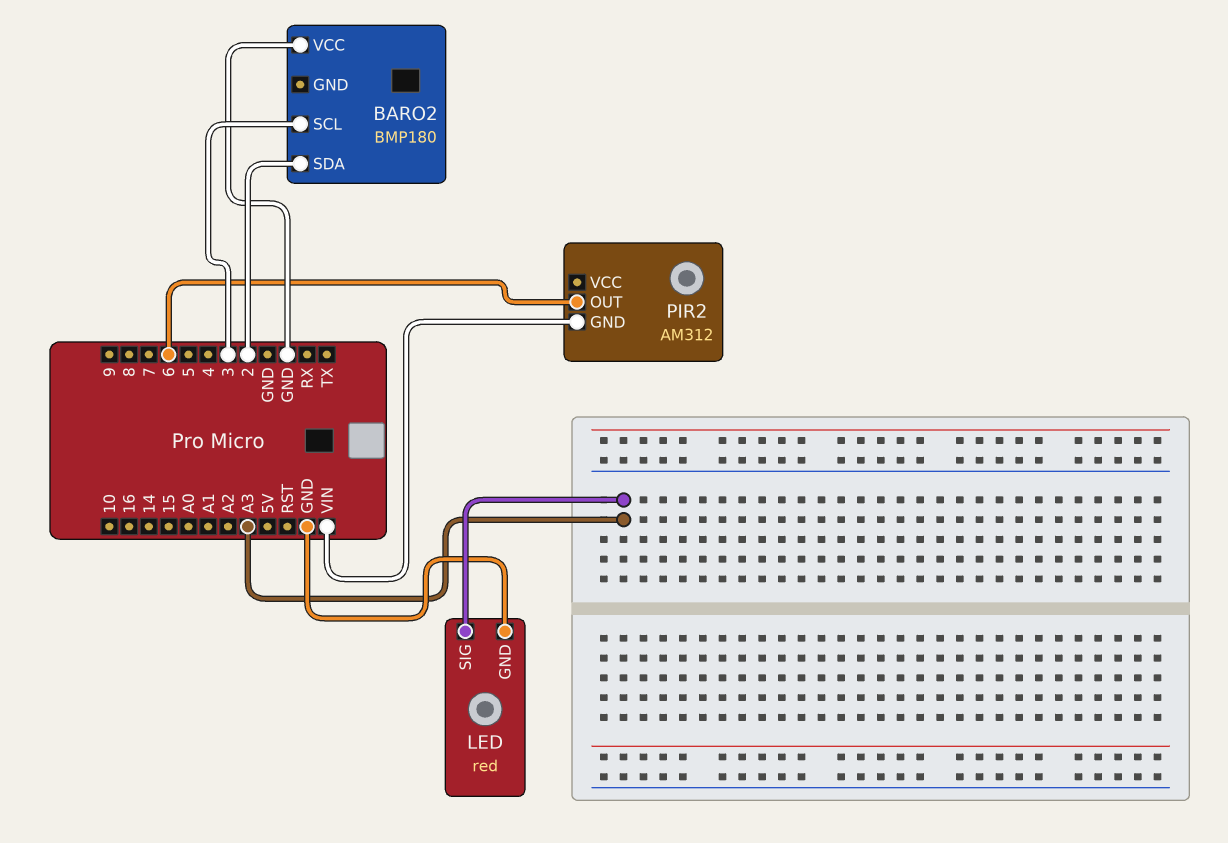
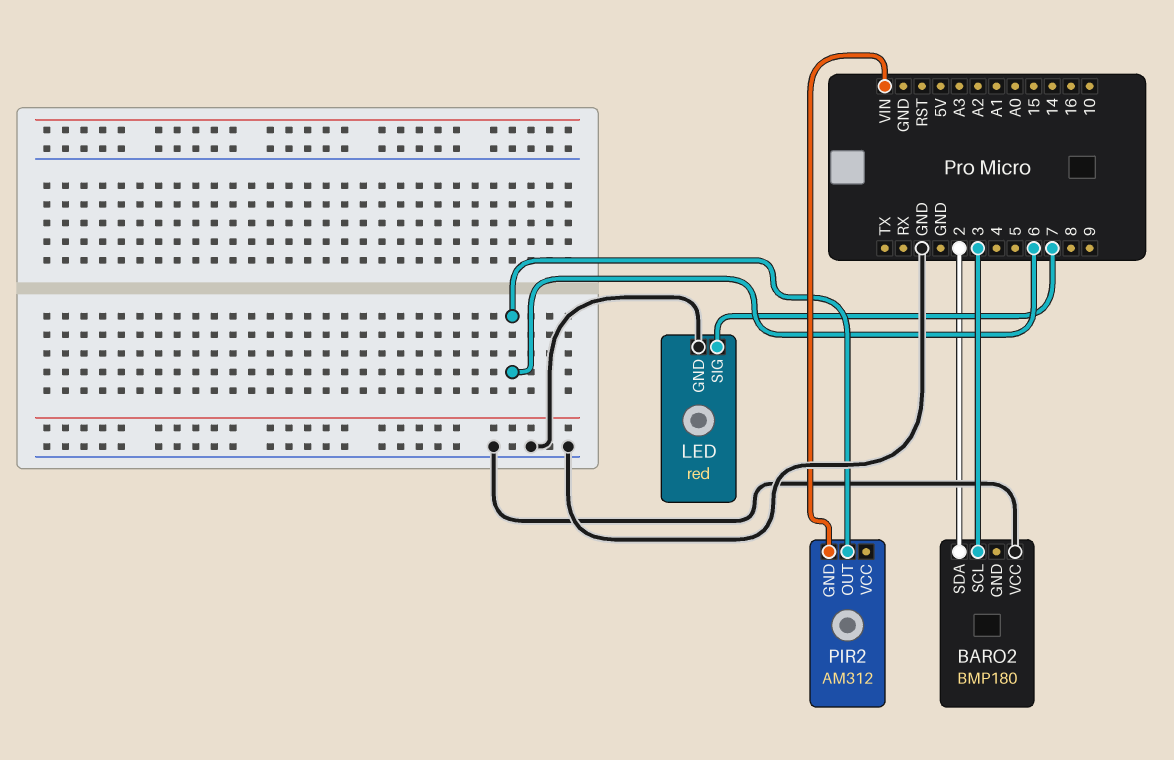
LED pin SIG: A3 -> 7

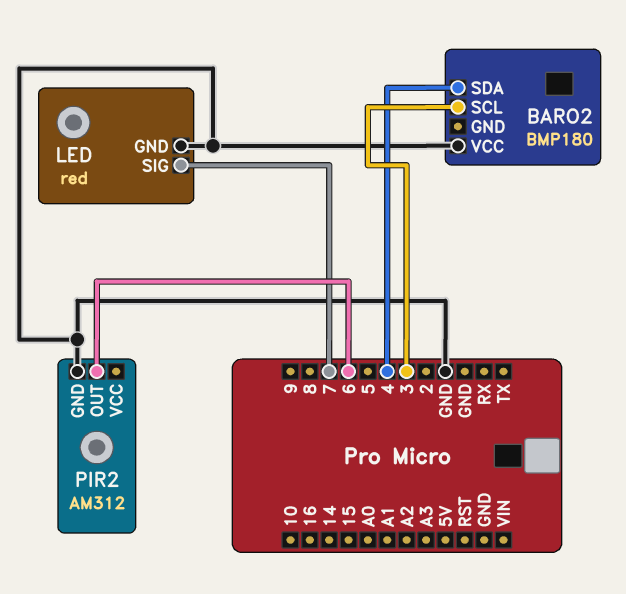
BARO2 pin SDA: 2 -> 4
PIR2 pin GND: VIN -> GND

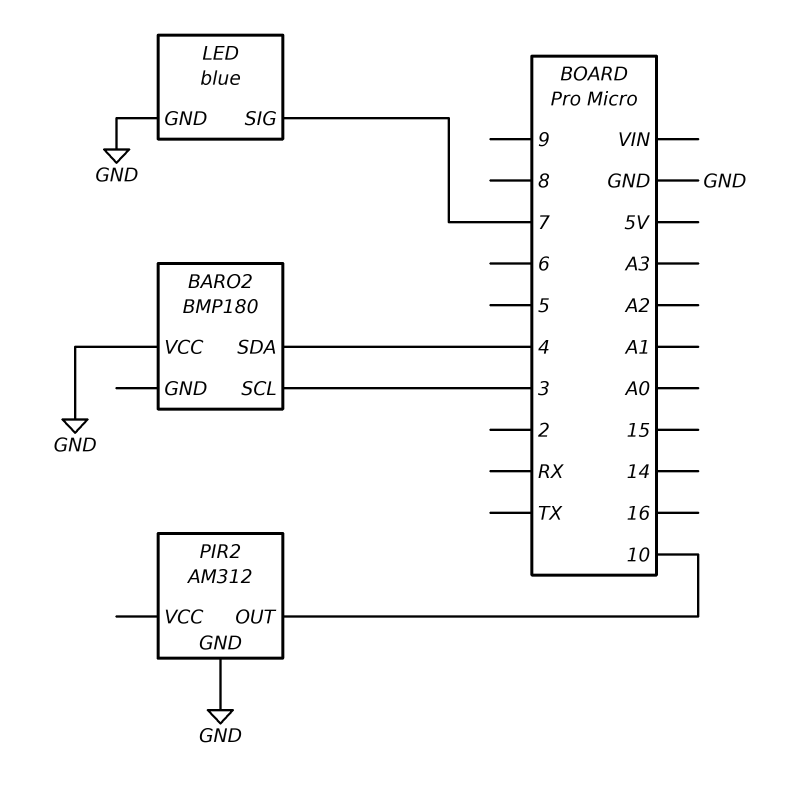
LED: red -> blue
PIR2 pin OUT: 6 -> 10

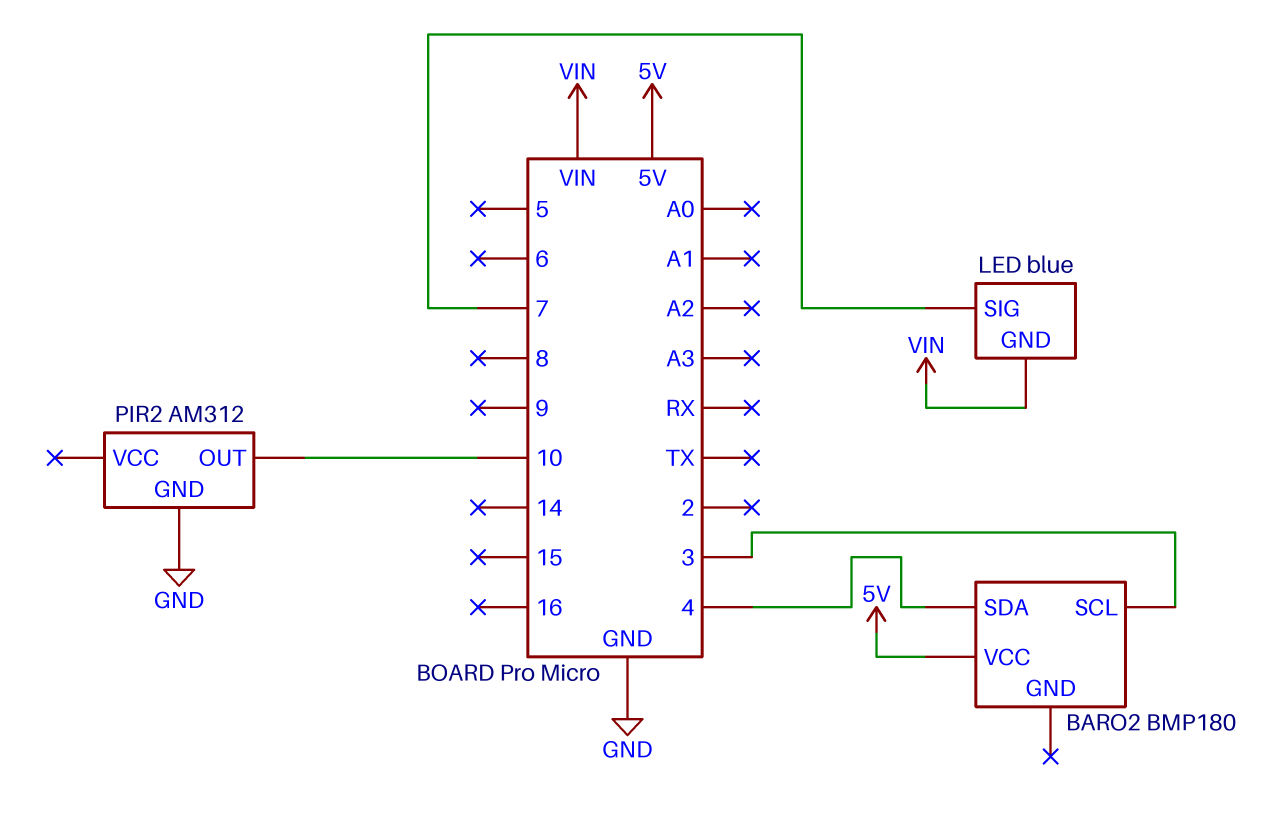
BARO2 pin VCC: GND -> 5V
LED pin GND: GND -> VIN

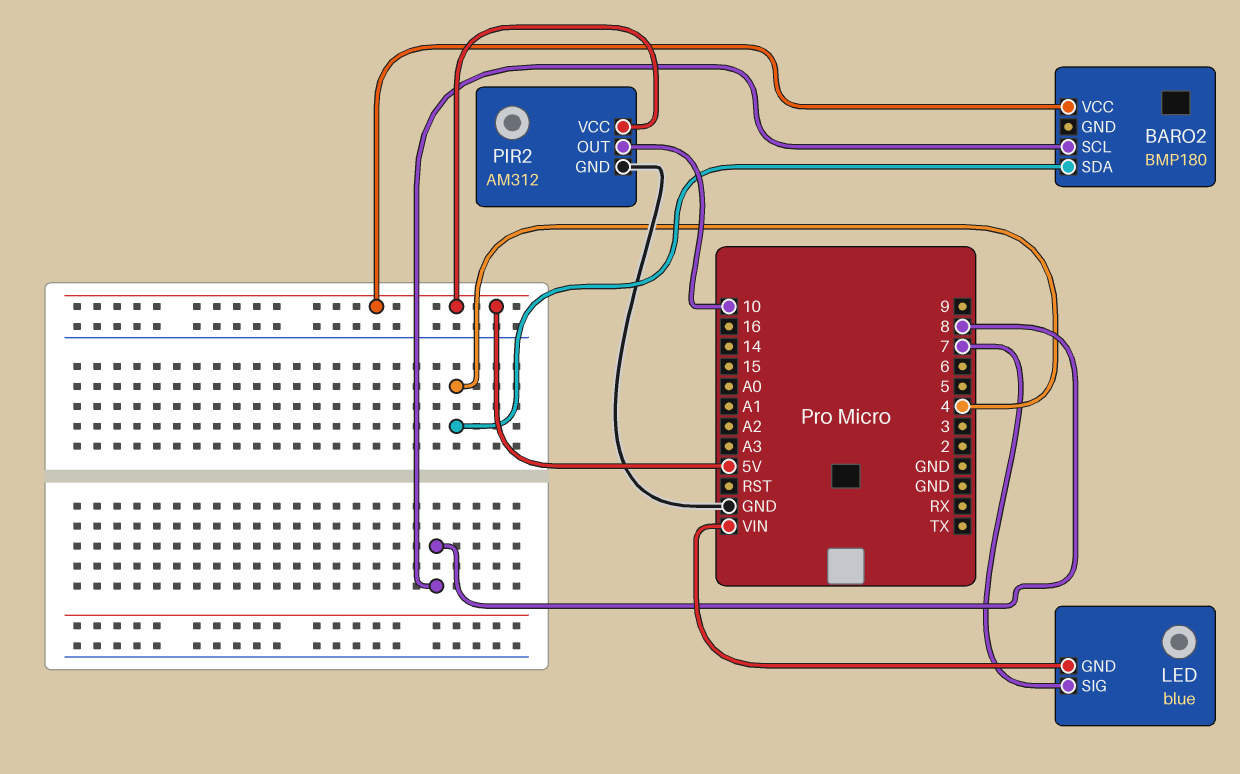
BARO2 pin SCL: 3 -> 8
PIR2 pin VCC: none -> 5V

